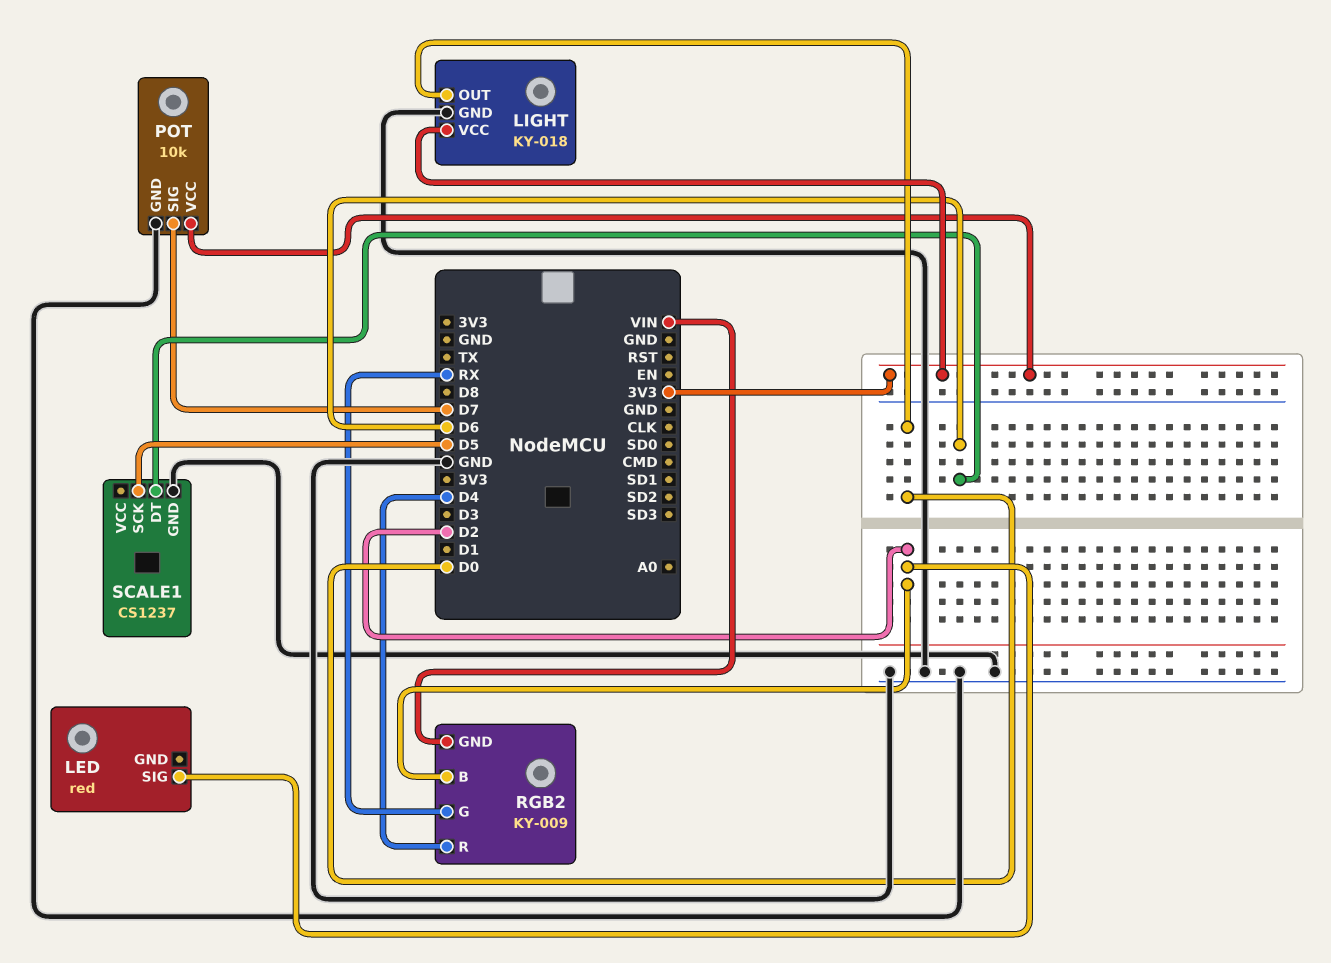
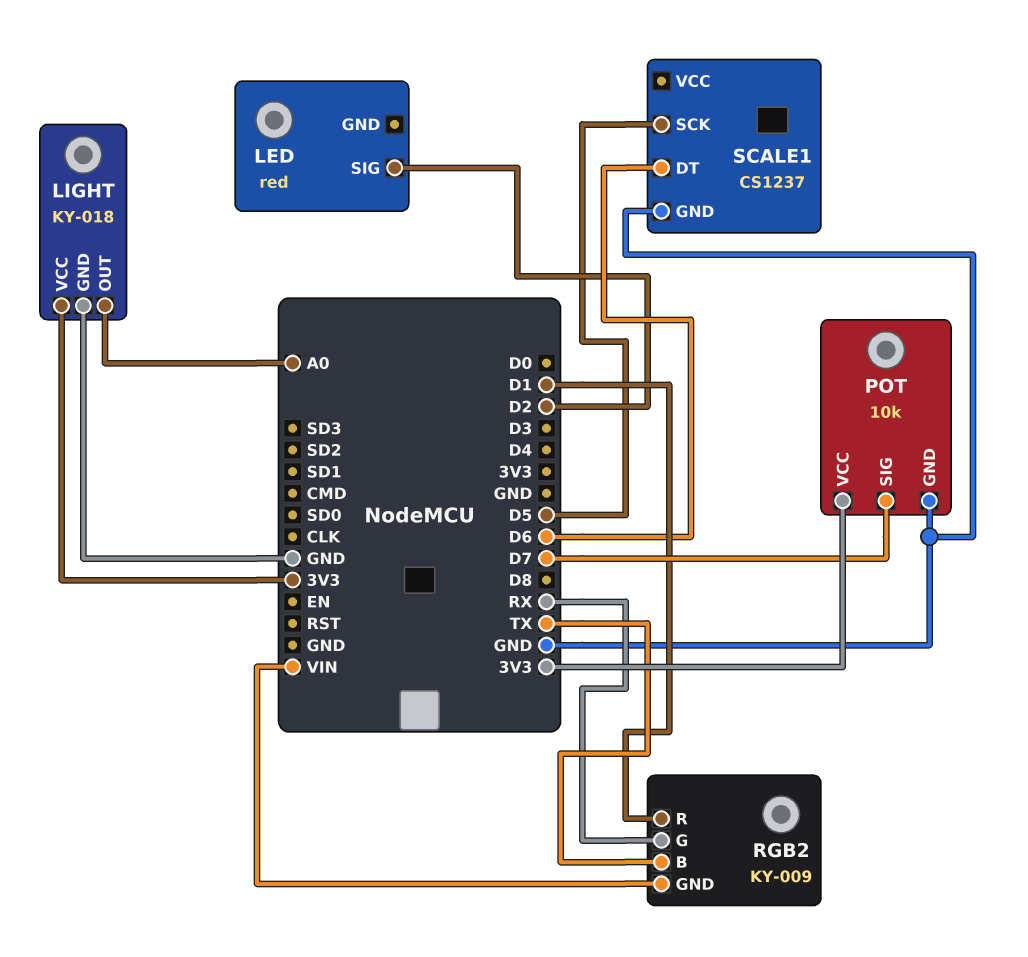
LIGHT pin OUT: D0 -> A0
RGB2 pin B: D2 -> TX
RGB2 pin R: D4 -> D1

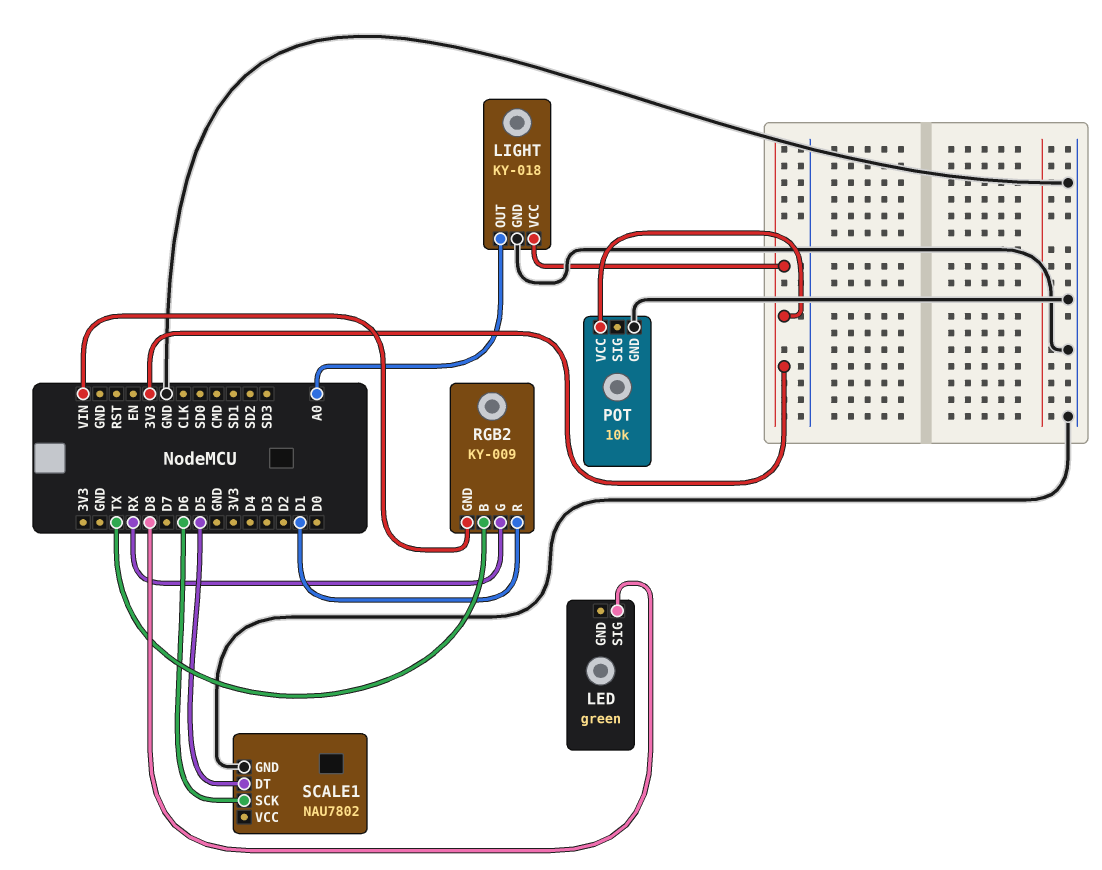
LED: red -> green
LED pin SIG: D2 -> D8
POT pin SIG: D7 -> none
SCALE1: CS1237 -> NAU7802
SCALE1 pin DT: D6 -> D5
SCALE1 pin SCK: D5 -> D6

